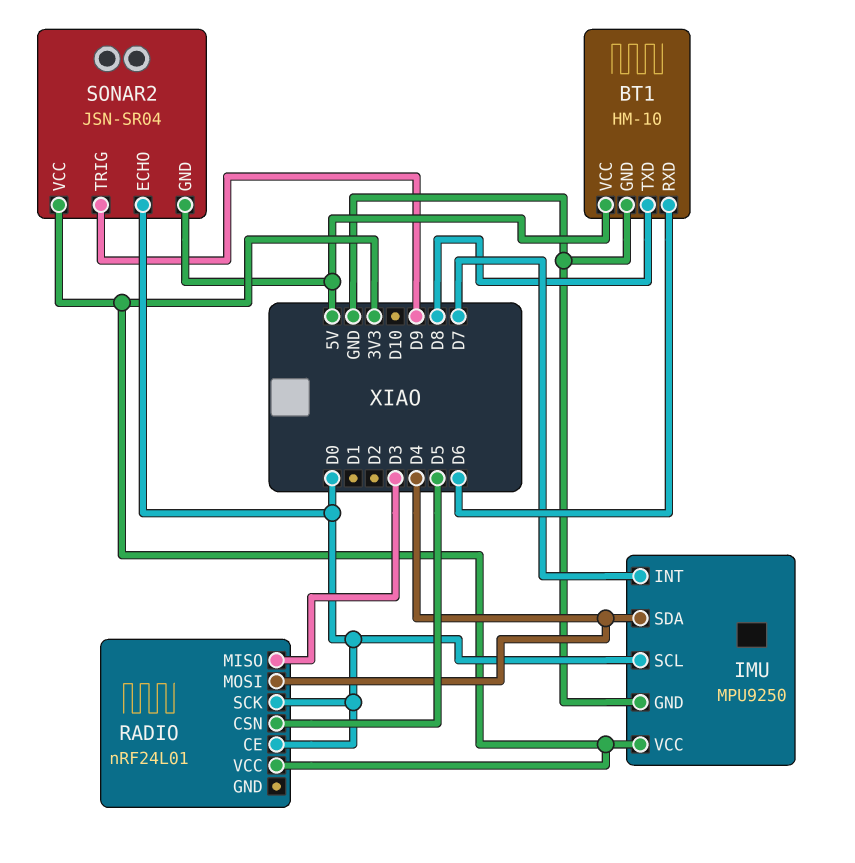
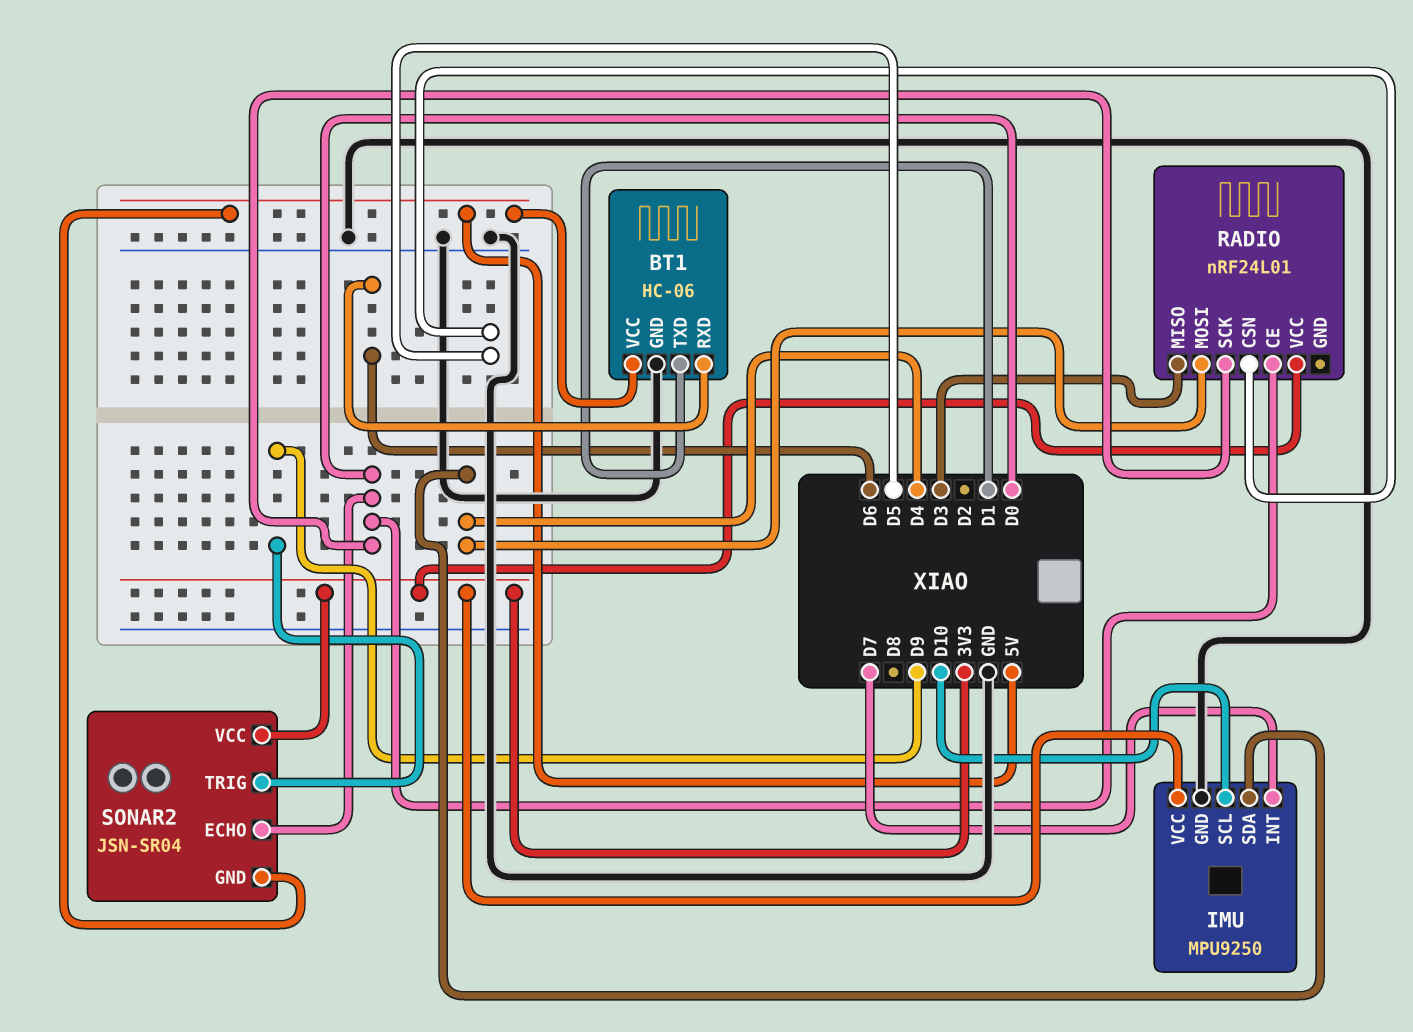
BT1: HM-10 -> HC-06
BT1 pin TXD: D8 -> D1
IMU pin SCL: D0 -> D10

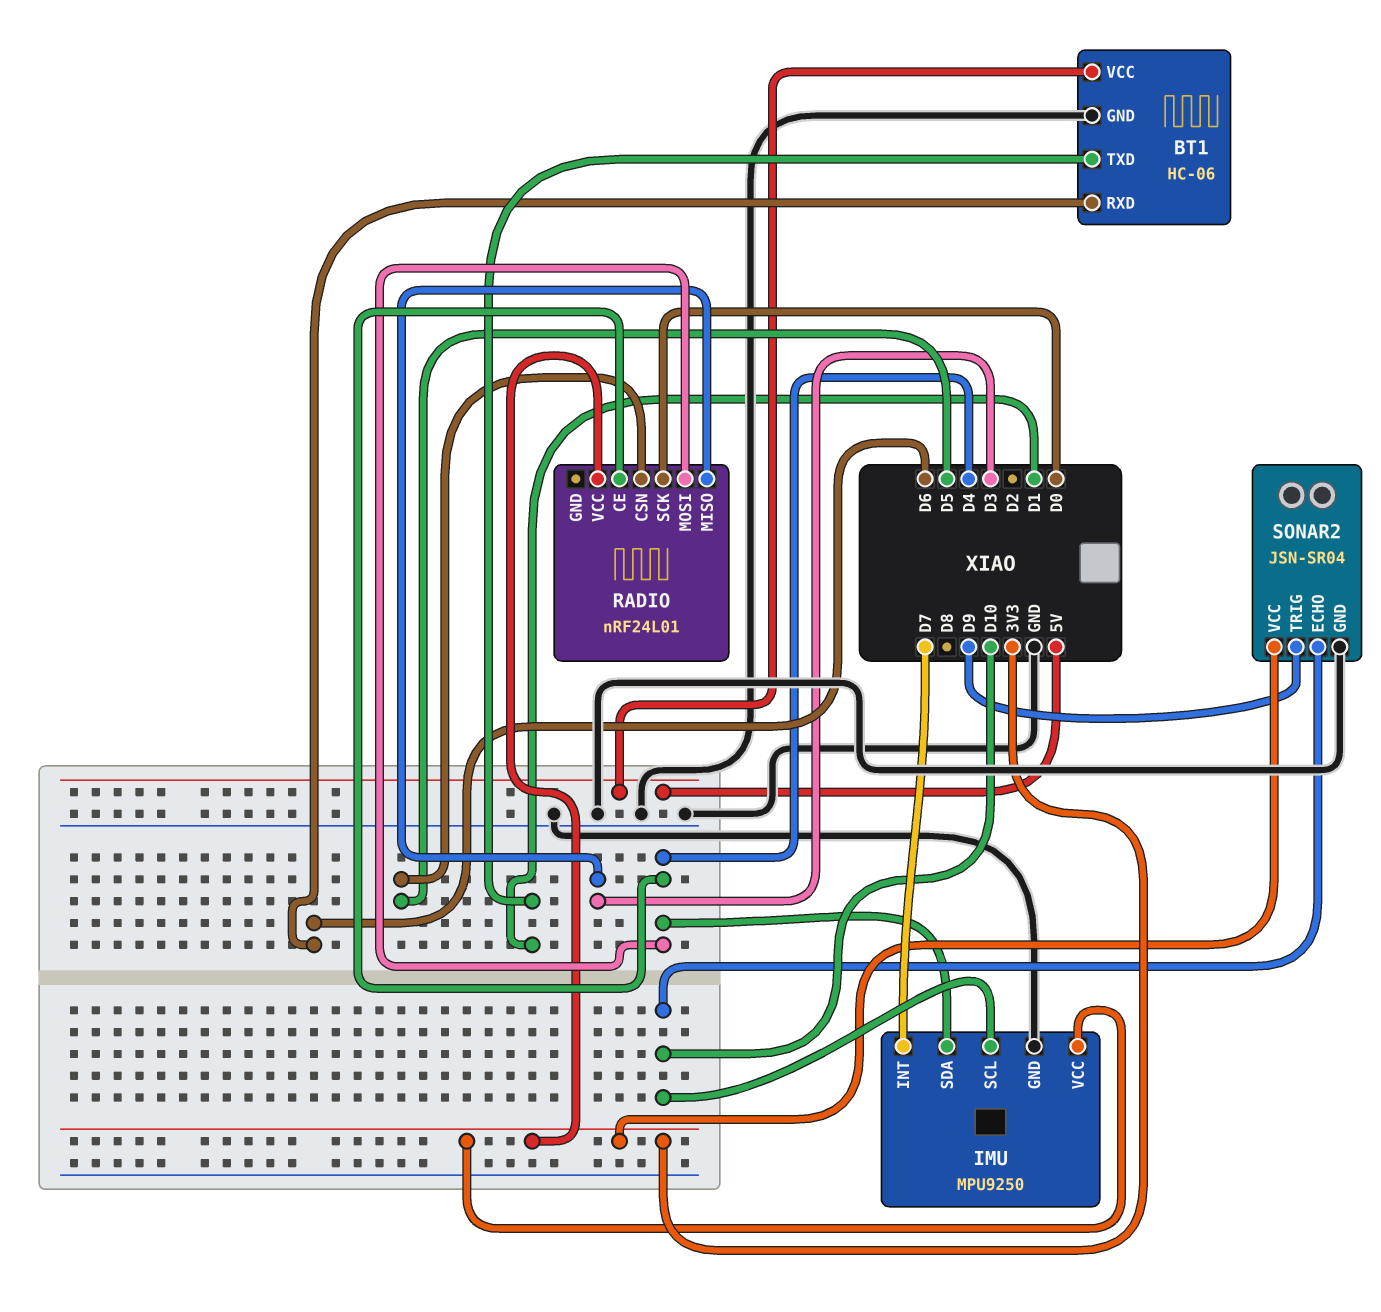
RADIO pin CE: D0 -> D4
SONAR2 pin ECHO: D0 -> D10
SONAR2 pin GND: 5V -> GND

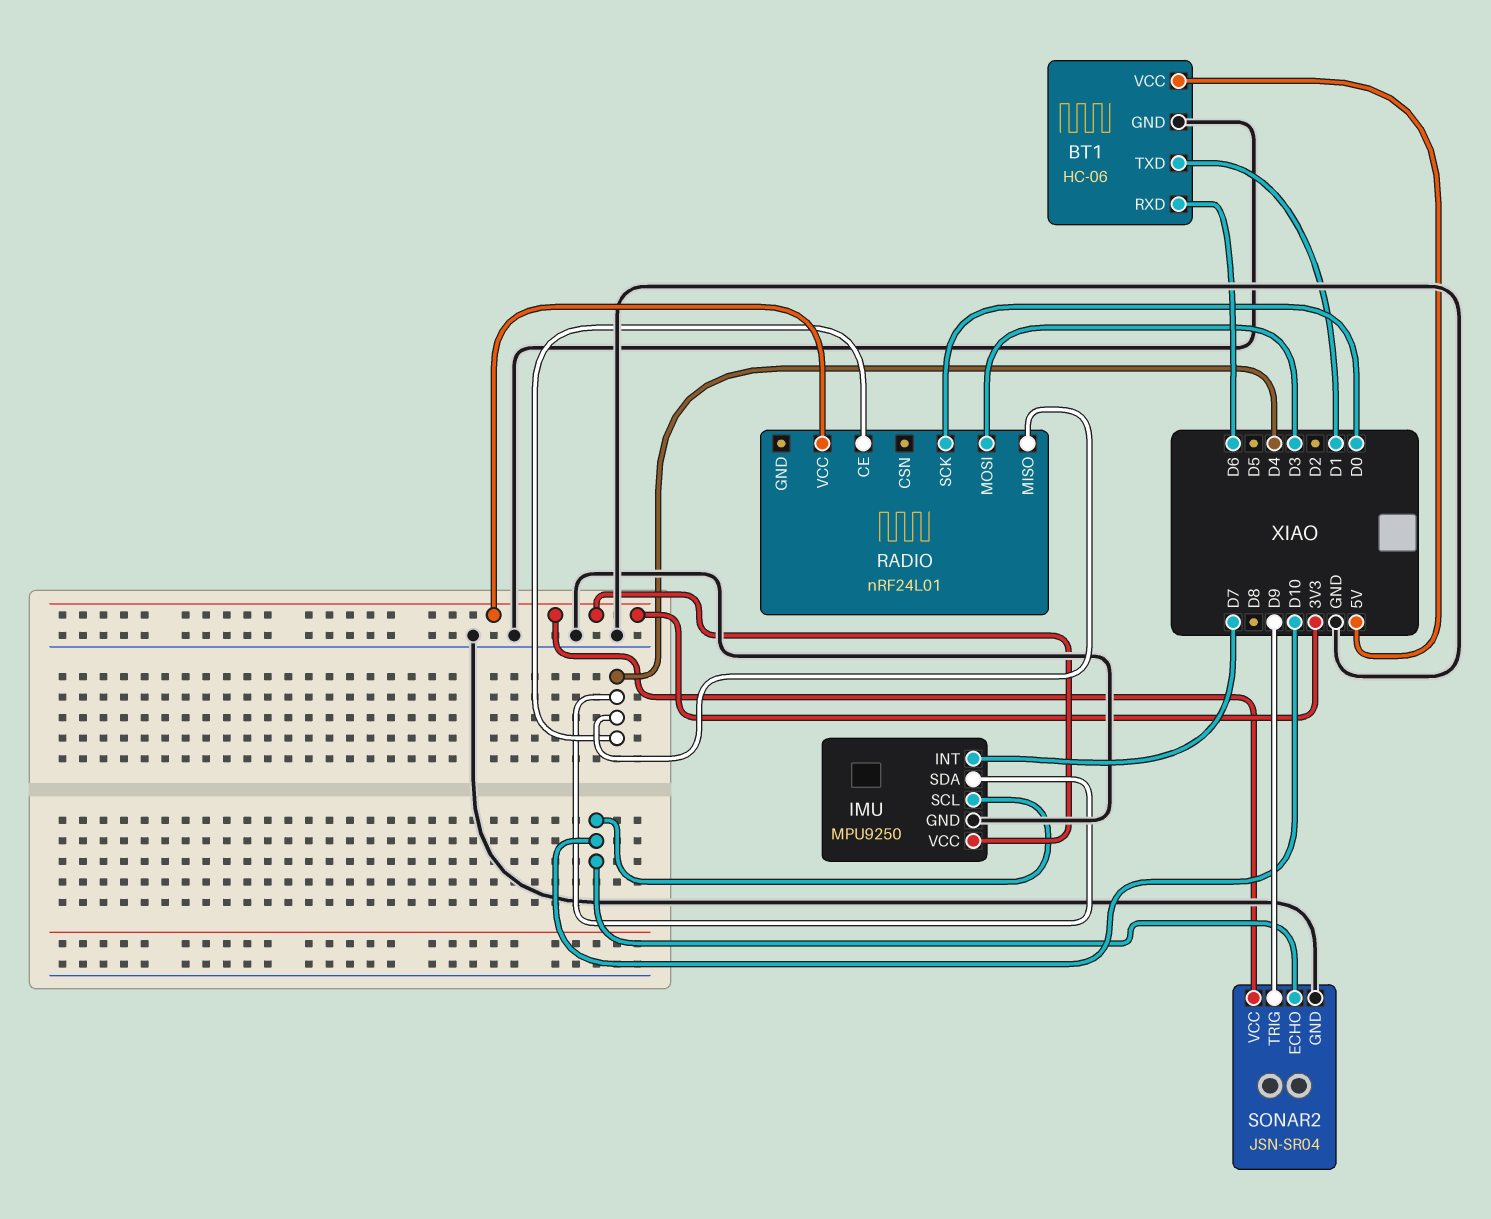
RADIO pin CSN: D5 -> none
RADIO pin MISO: D3 -> D4
RADIO pin MOSI: D4 -> D3

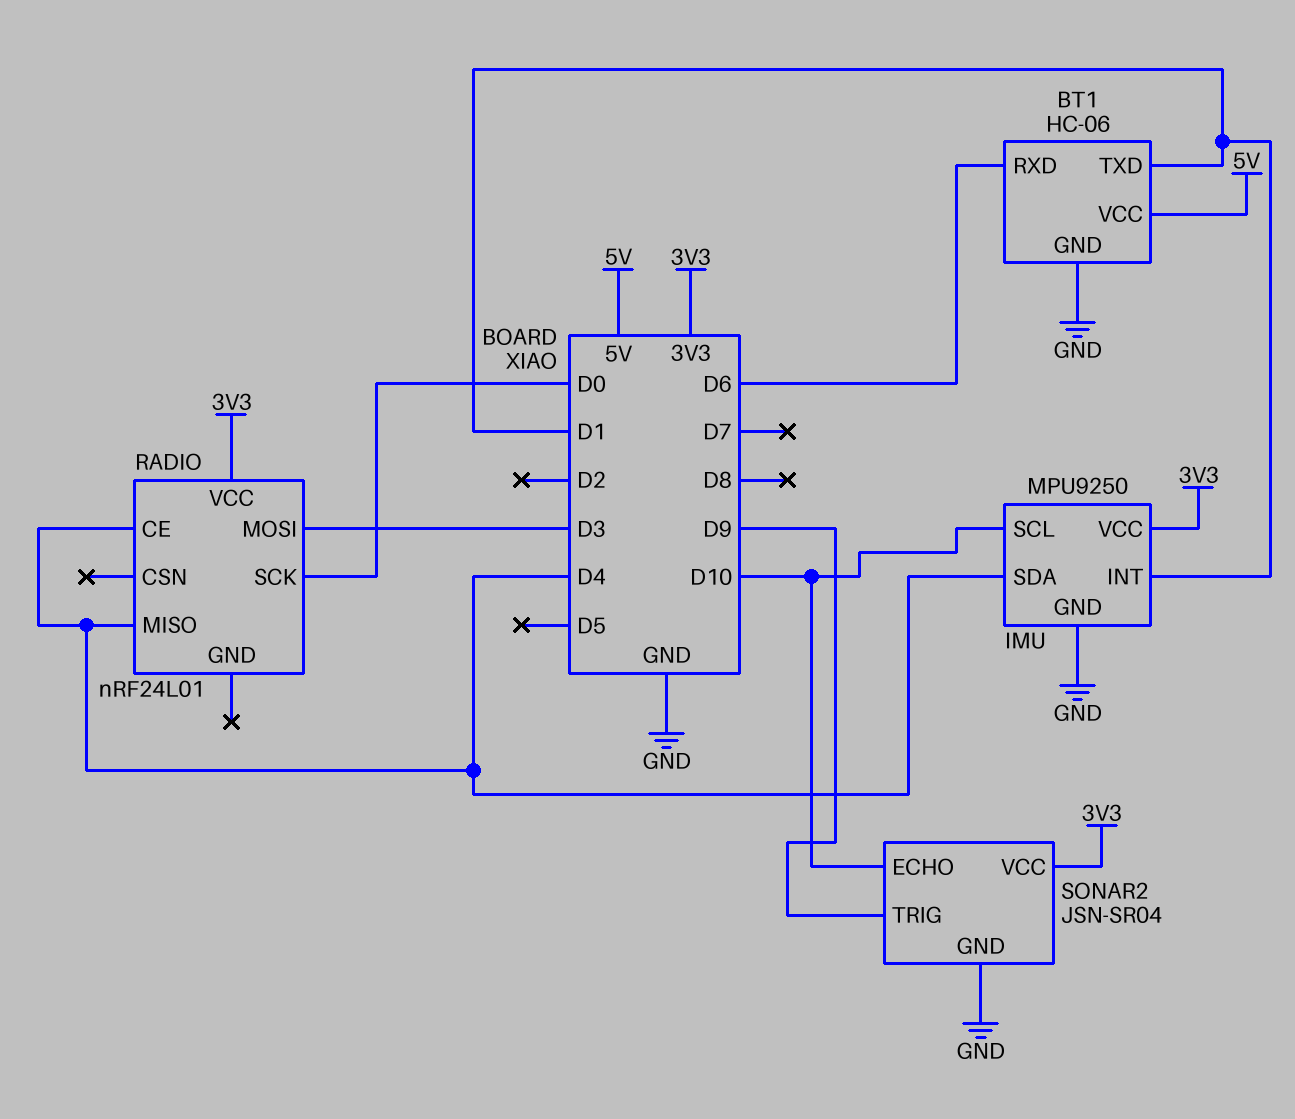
IMU pin INT: D7 -> D1

